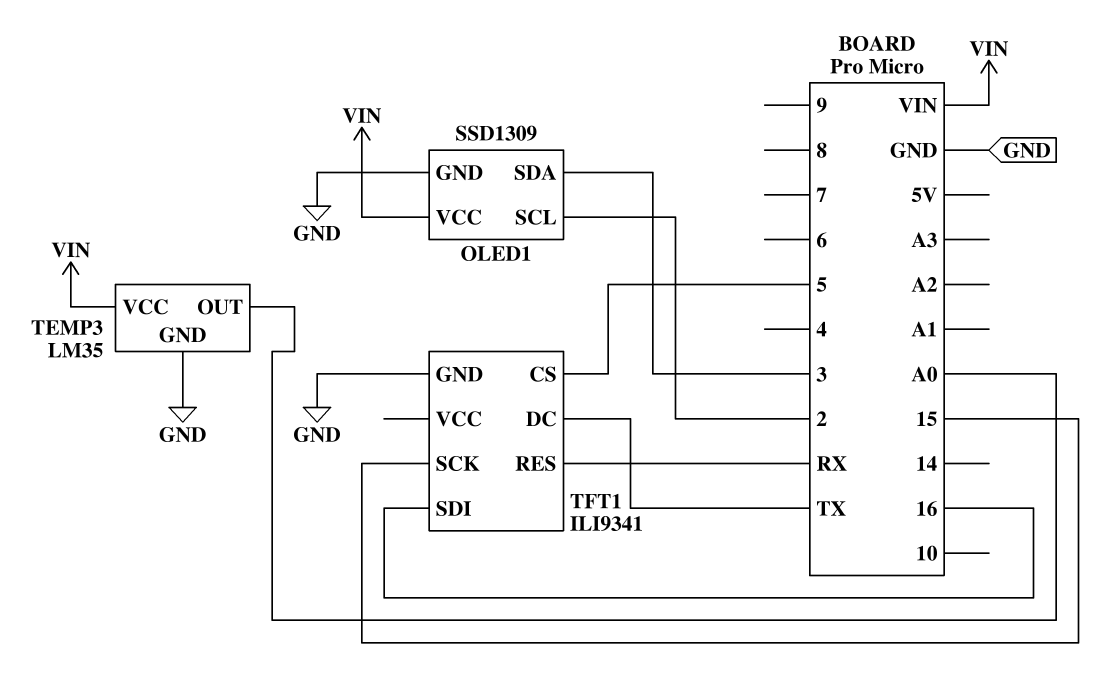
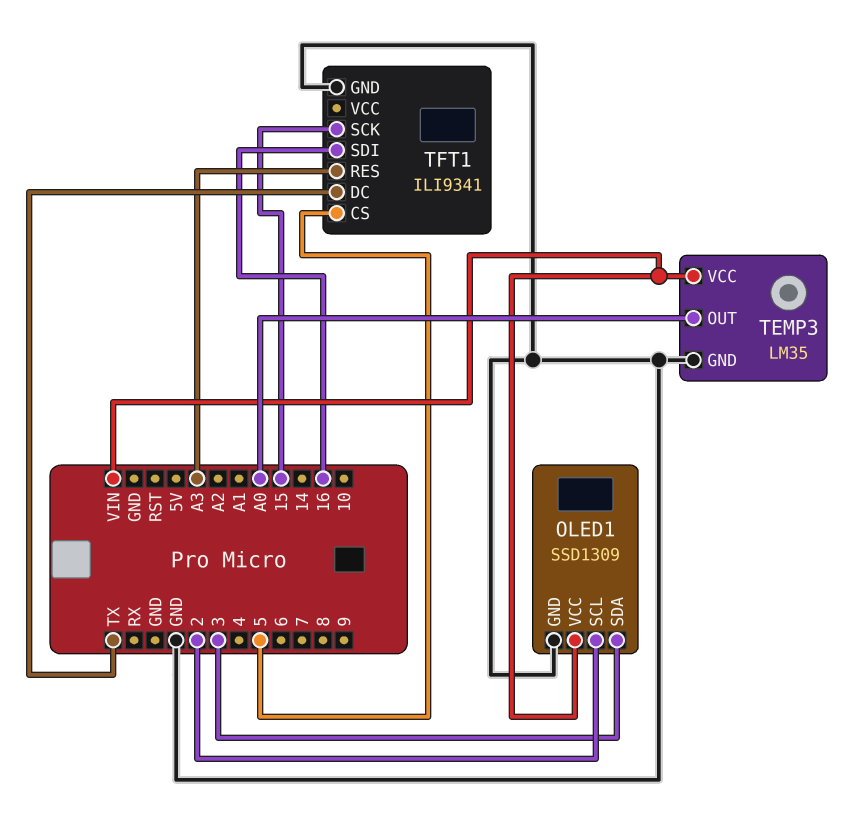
TFT1 pin RES: RX -> A3

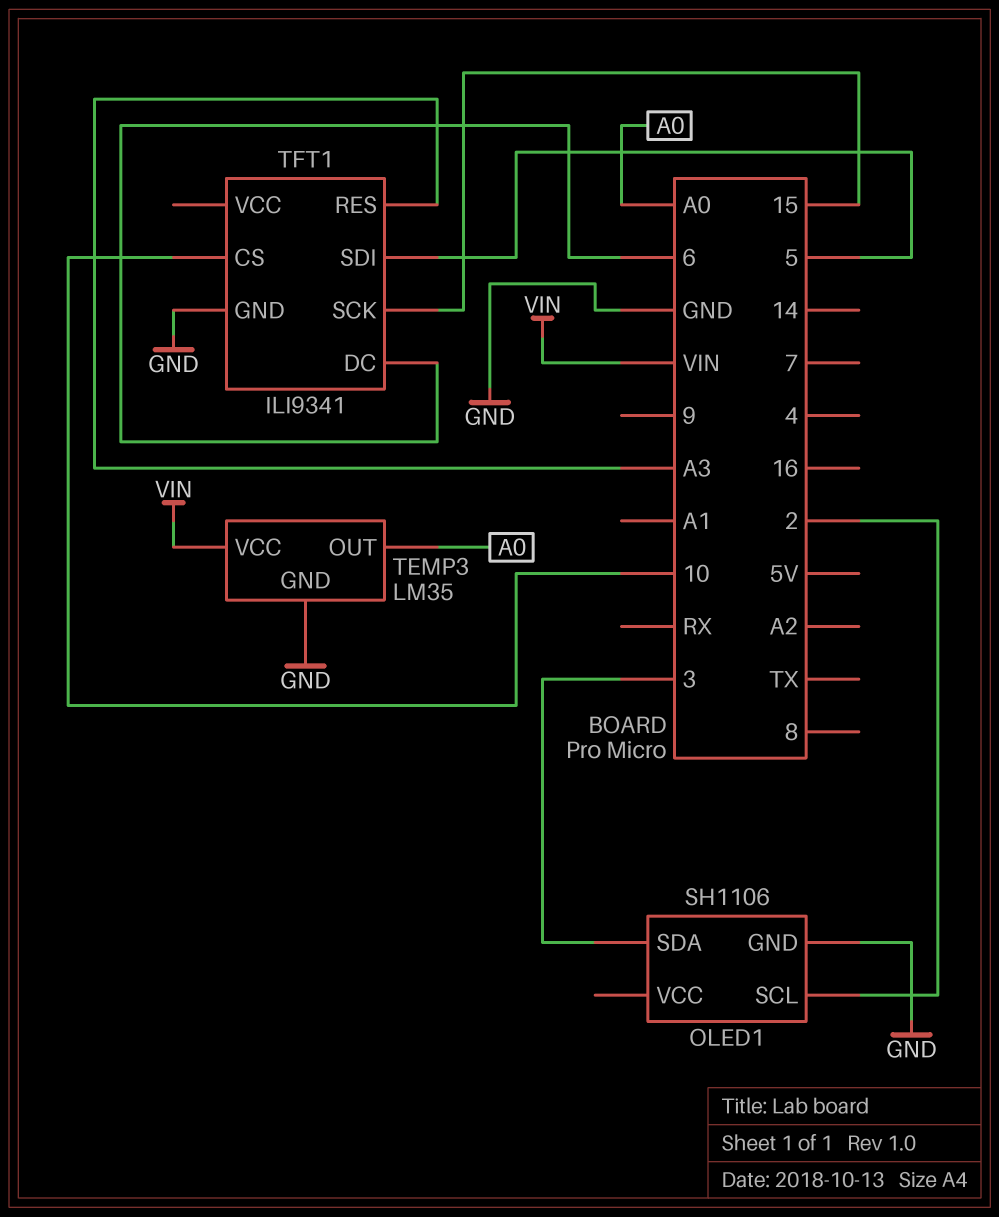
OLED1: SSD1309 -> SH1106
OLED1 pin VCC: VIN -> none
TFT1 pin CS: 5 -> 10
TFT1 pin DC: TX -> 6
TFT1 pin SDI: 16 -> 5

